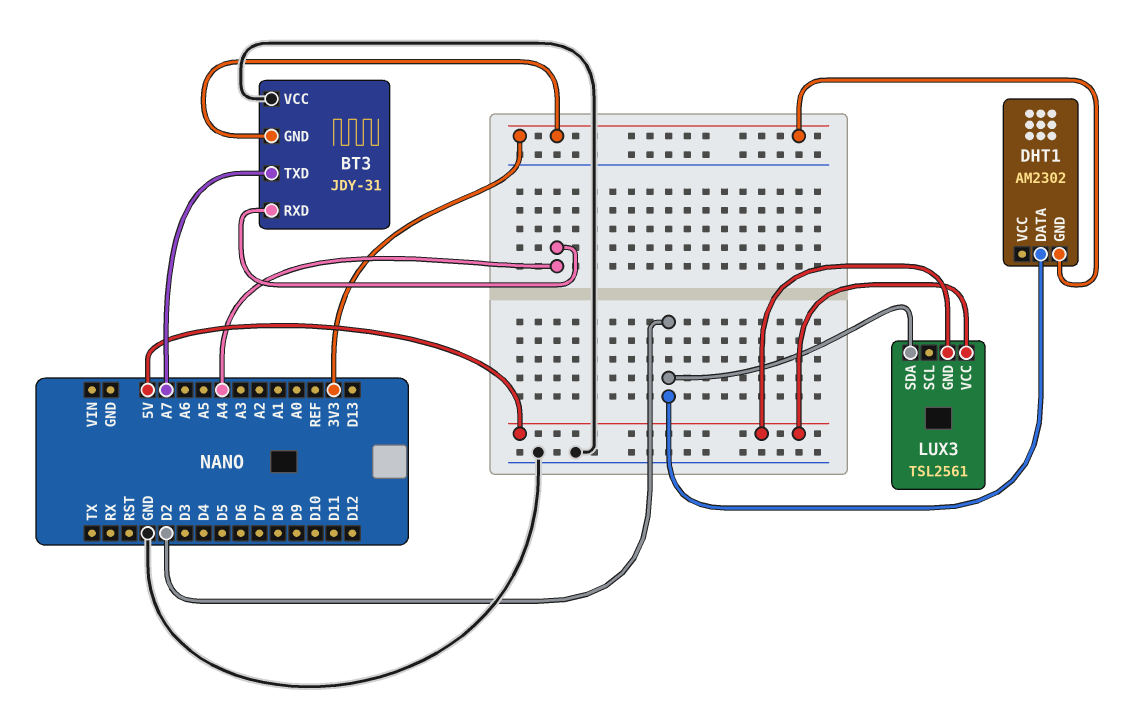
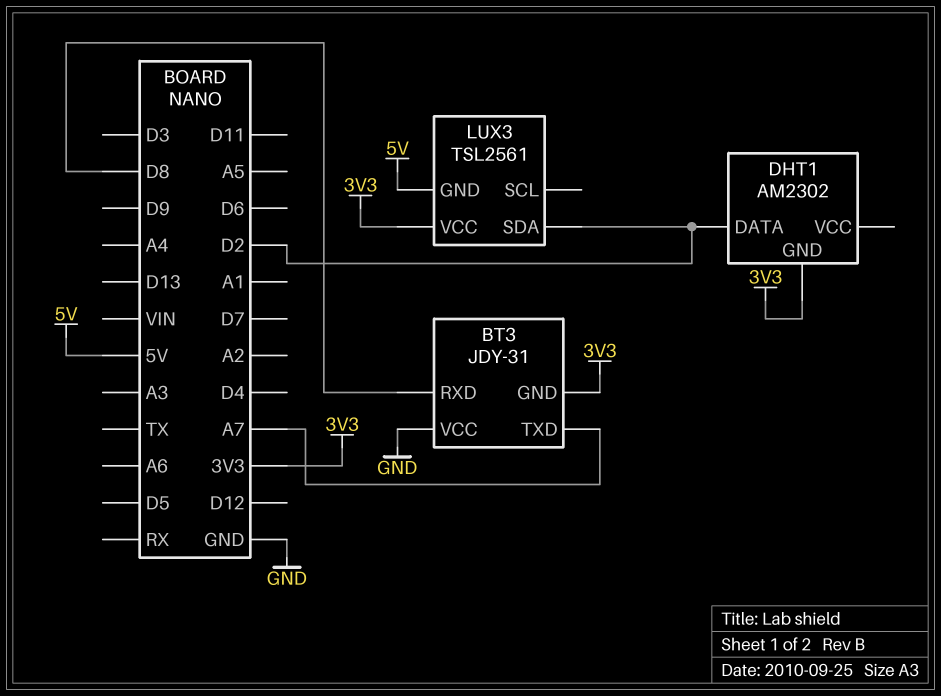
BT3 pin RXD: A4 -> D8
LUX3 pin VCC: 5V -> 3V3

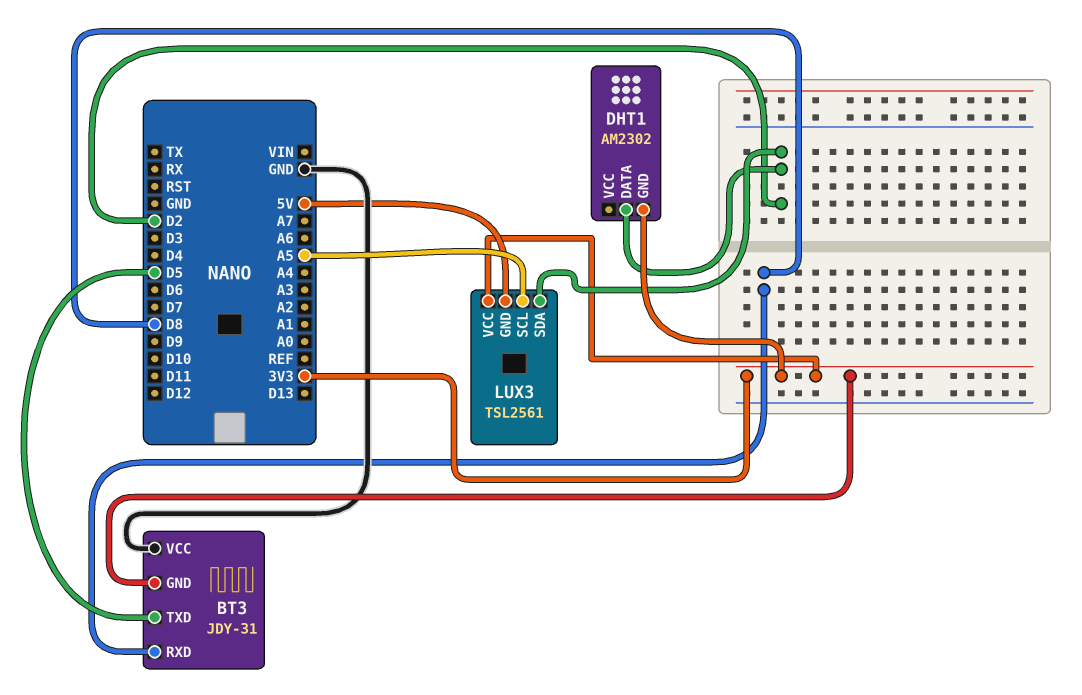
BT3 pin TXD: A7 -> D5
LUX3 pin SCL: none -> A5

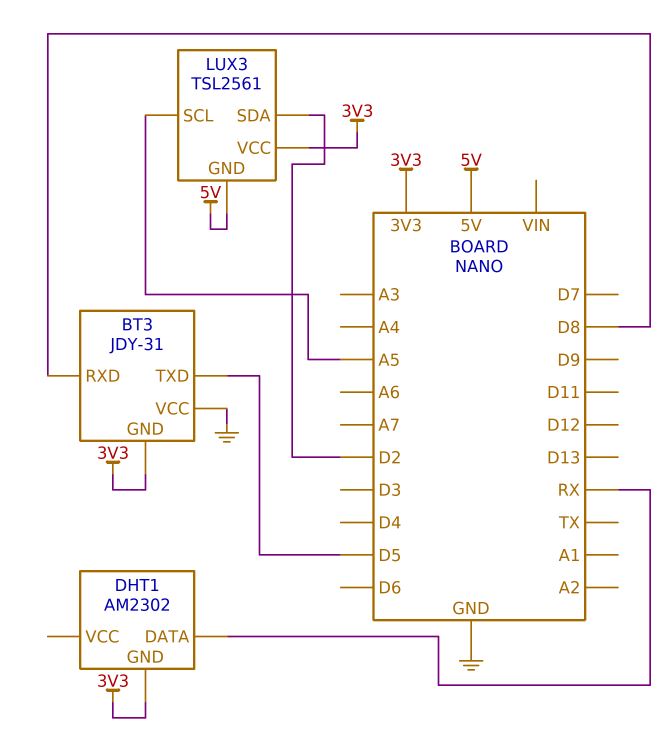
DHT1 pin DATA: D2 -> RX

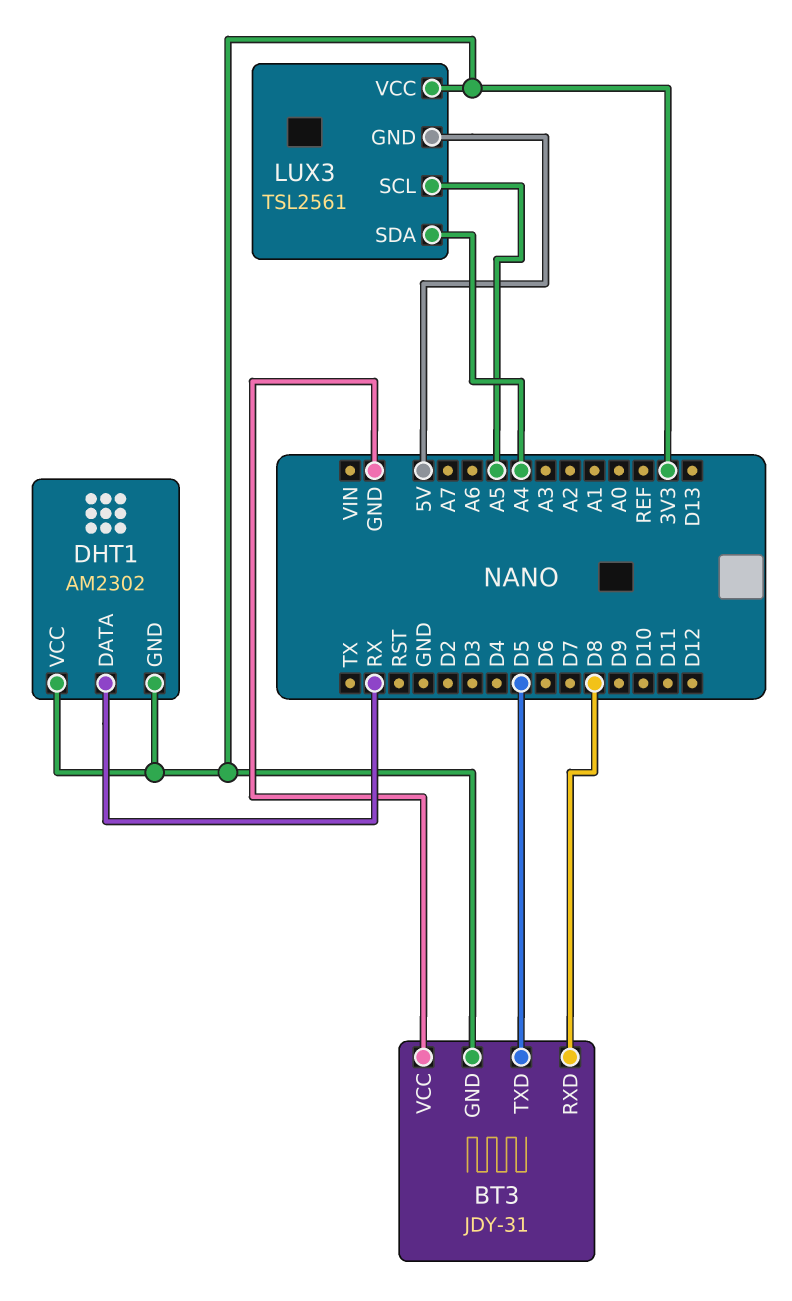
DHT1 pin VCC: none -> 3V3
LUX3 pin SDA: D2 -> A4

